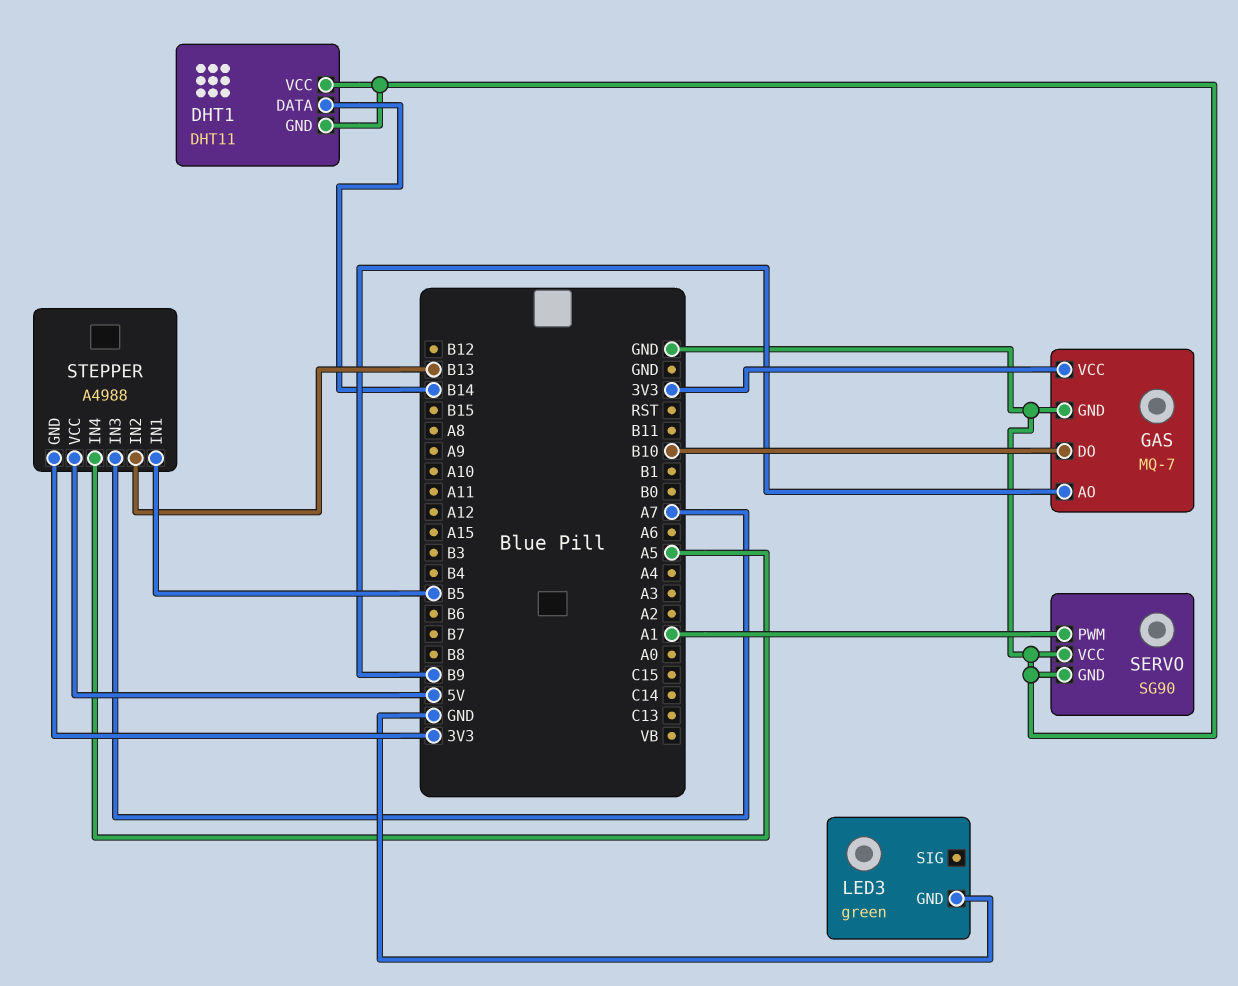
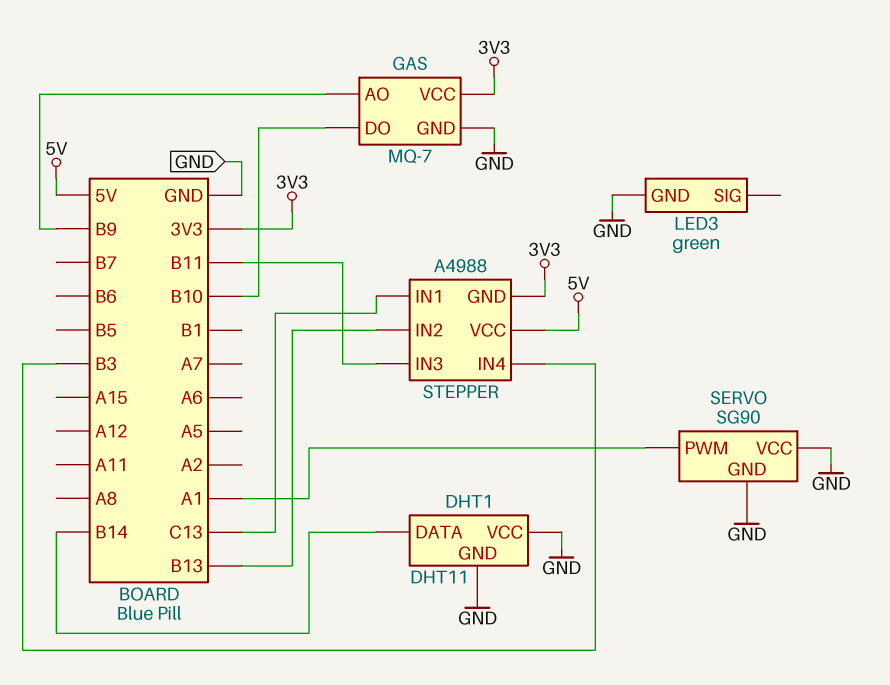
STEPPER pin IN1: B5 -> C13
STEPPER pin IN3: A7 -> B11
STEPPER pin IN4: A5 -> B3

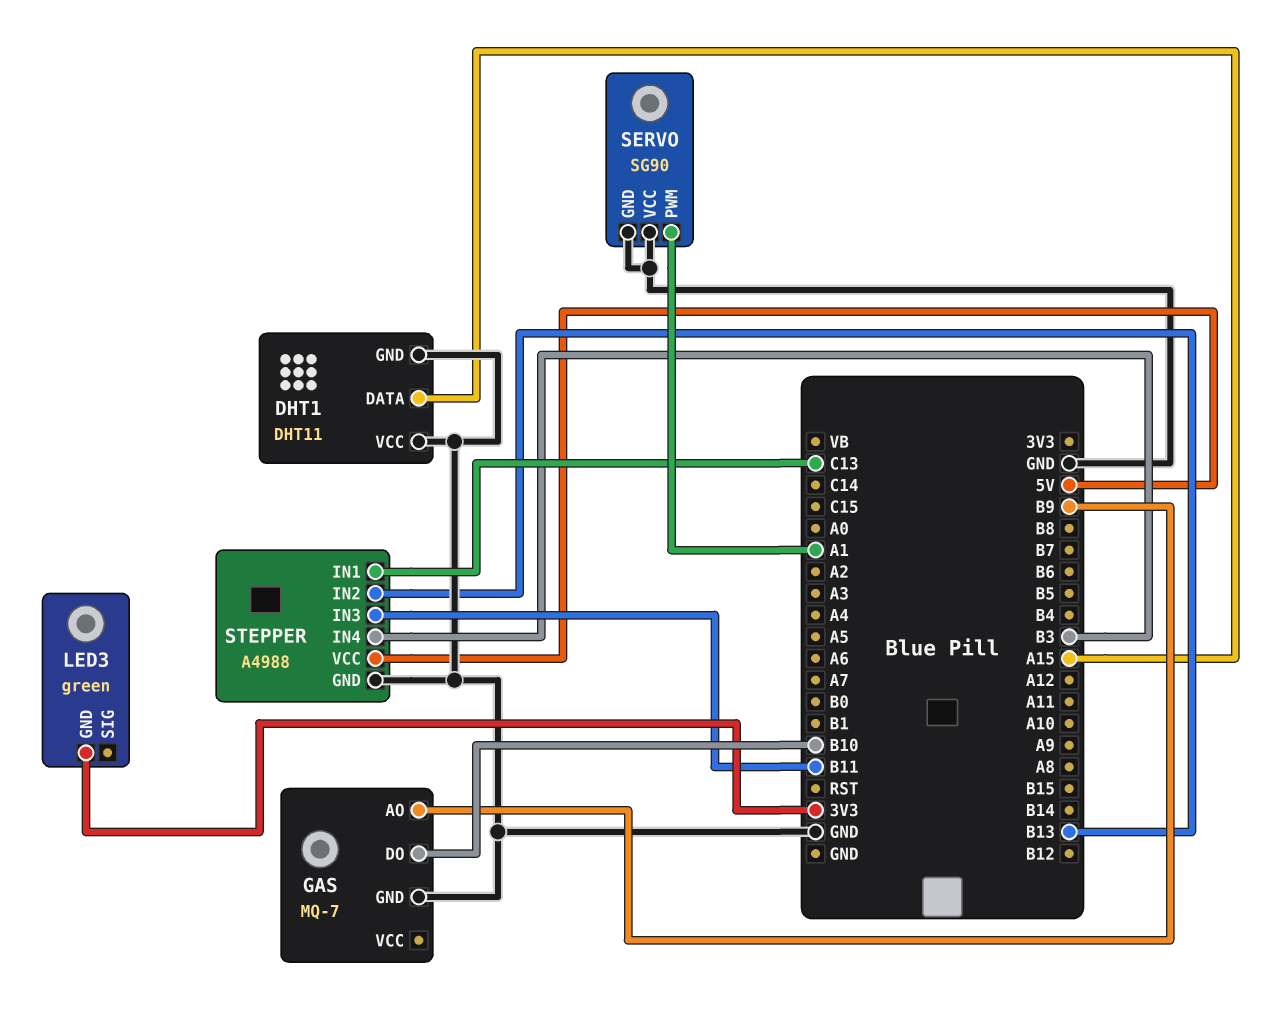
DHT1 pin DATA: B14 -> A15
GAS pin VCC: 3V3 -> none
LED3 pin GND: GND -> 3V3
STEPPER pin GND: 3V3 -> GND

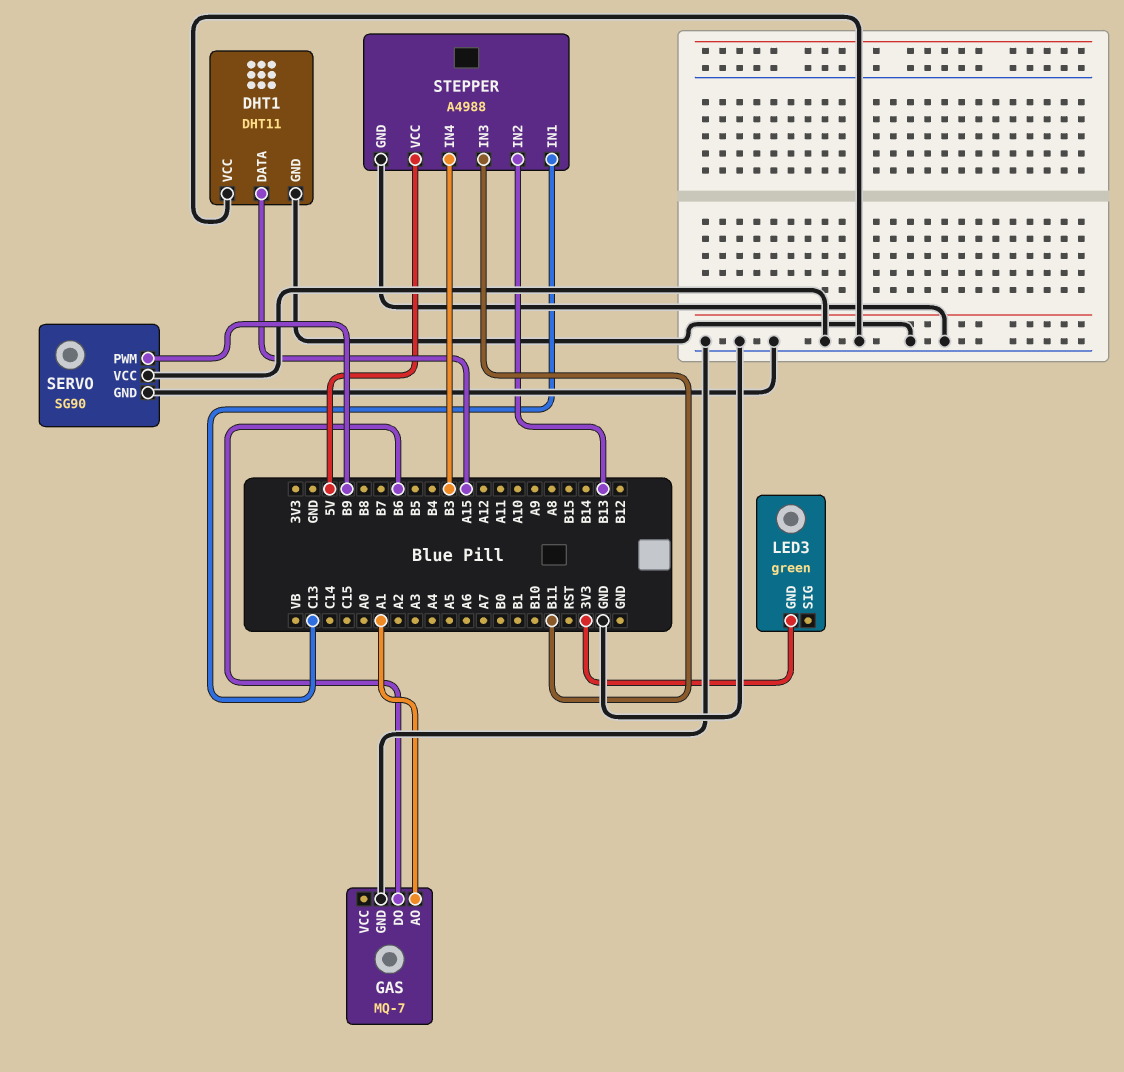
GAS pin AO: B9 -> A1
GAS pin DO: B10 -> B6
SERVO pin PWM: A1 -> B9

